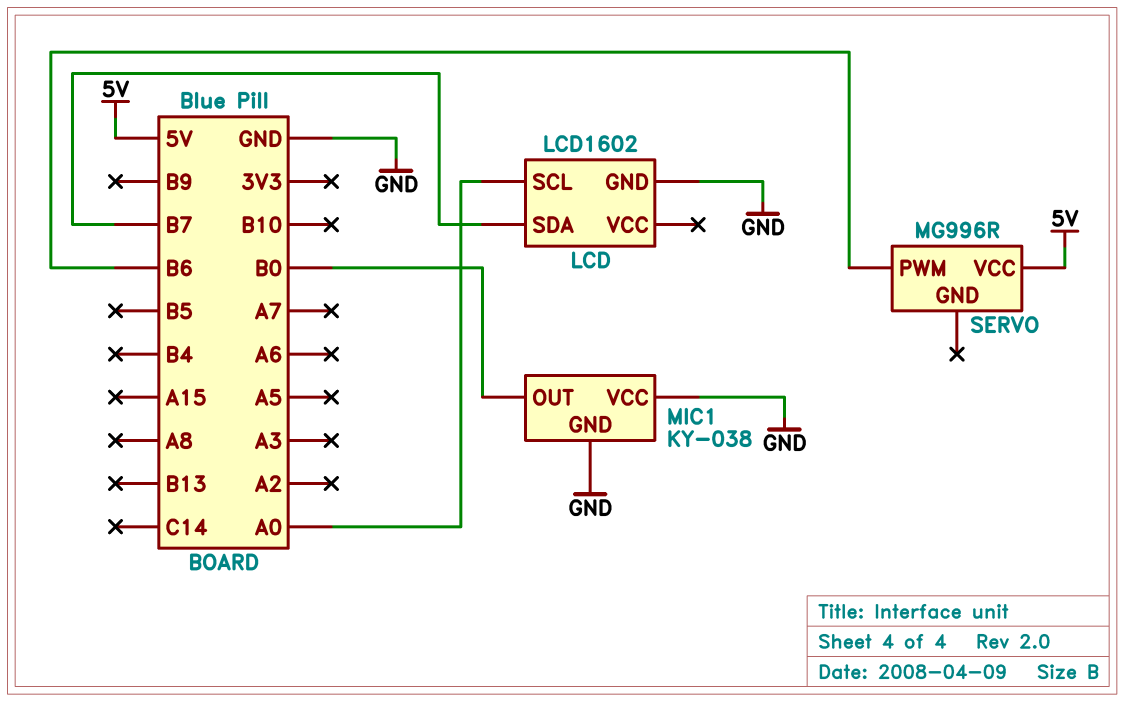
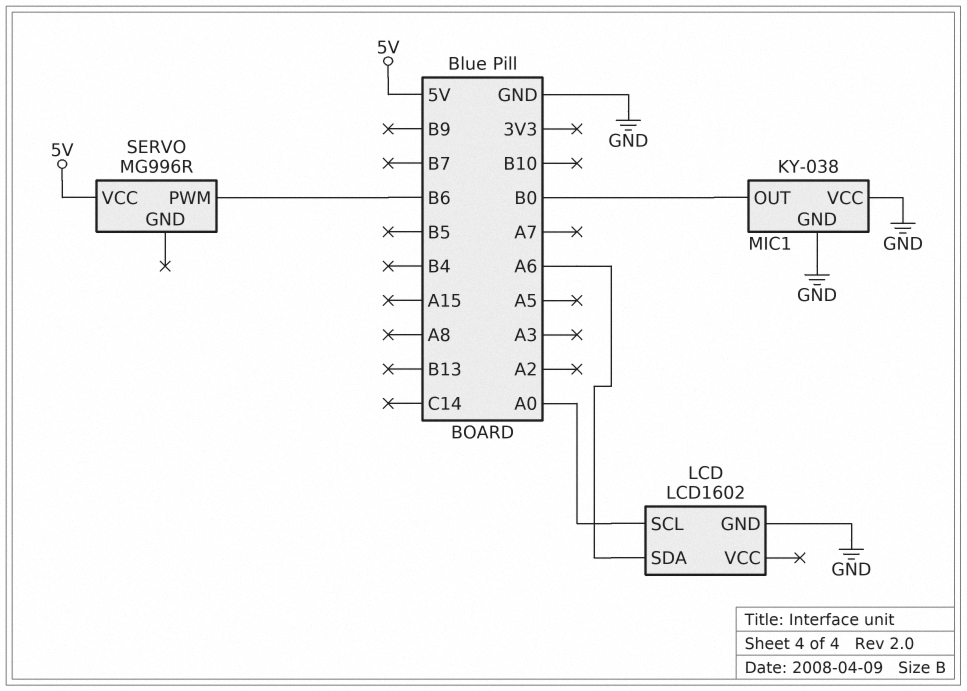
LCD pin SDA: B7 -> A6

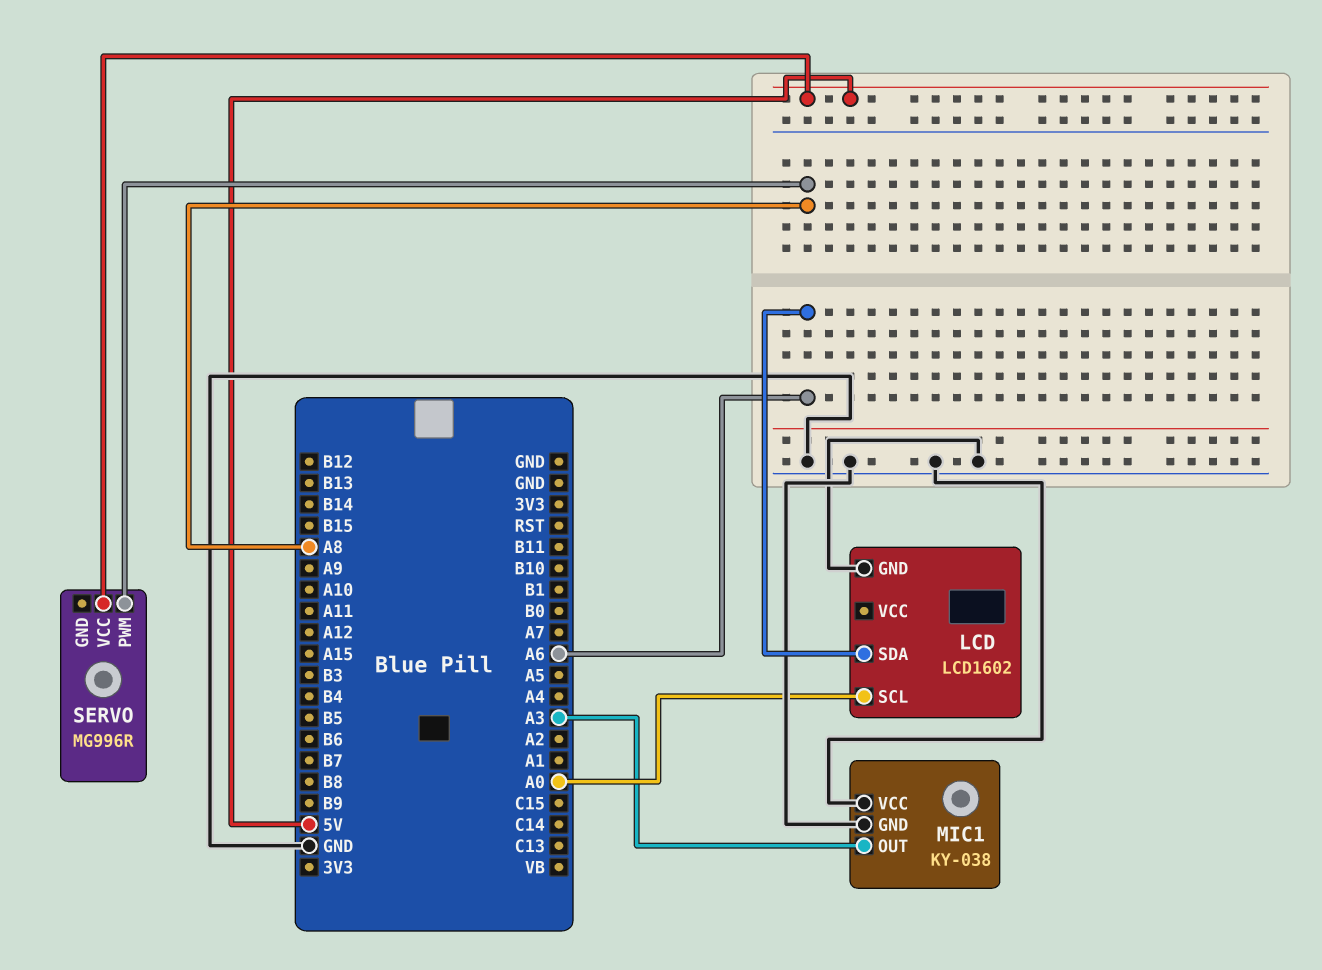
MIC1 pin OUT: B0 -> A3
SERVO pin PWM: B6 -> A8

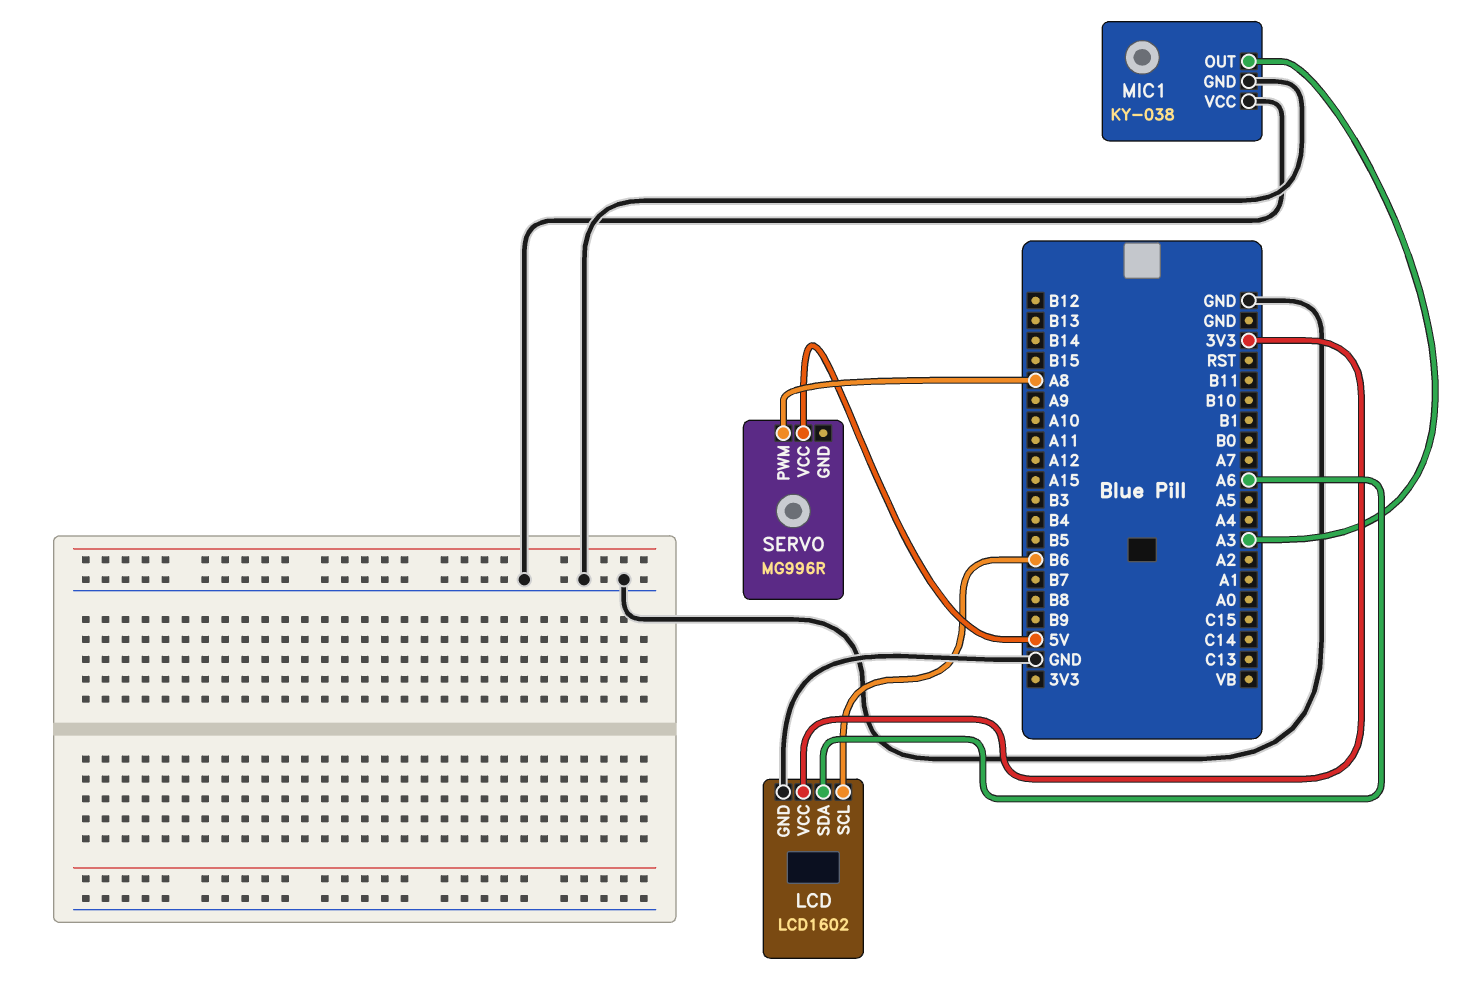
LCD pin SCL: A0 -> B6
LCD pin VCC: none -> 3V3

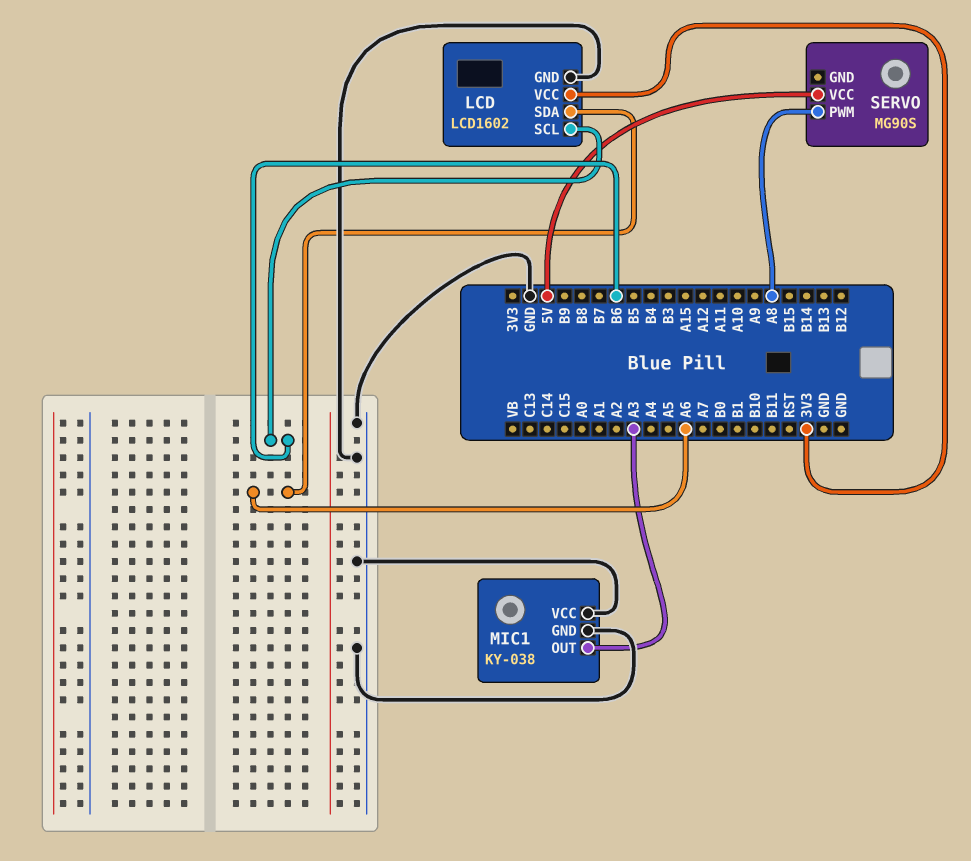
SERVO: MG996R -> MG90S

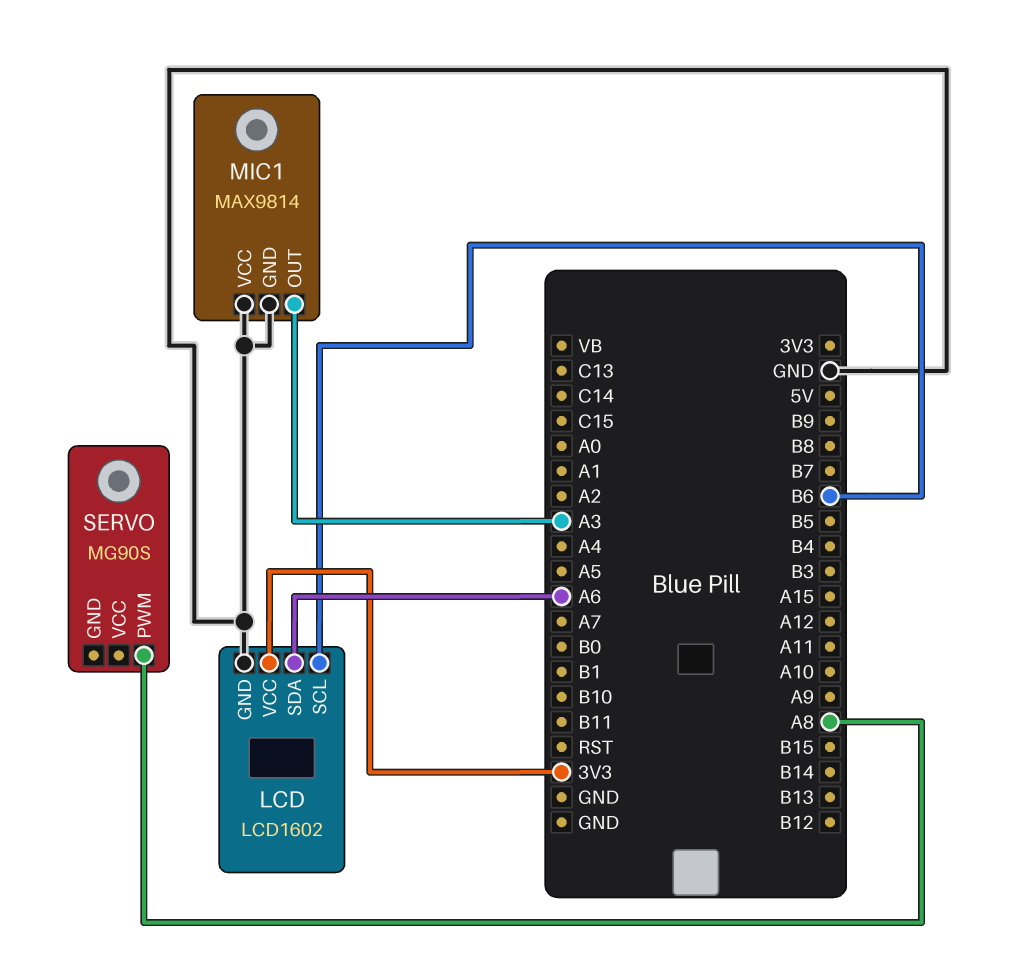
MIC1: KY-038 -> MAX9814
SERVO pin VCC: 5V -> none

